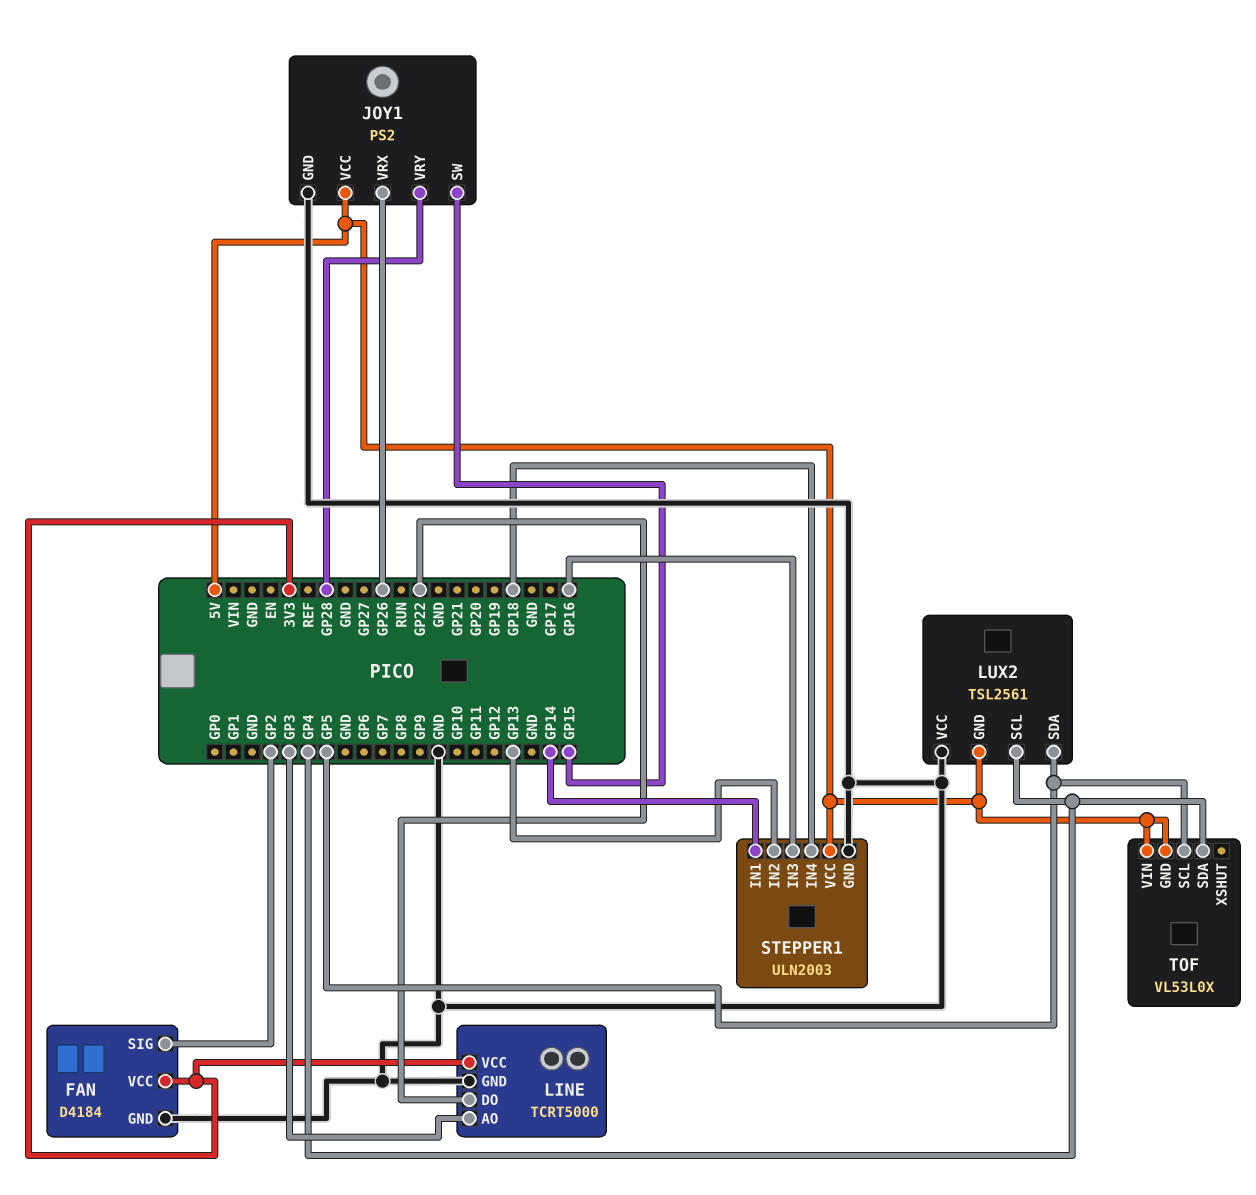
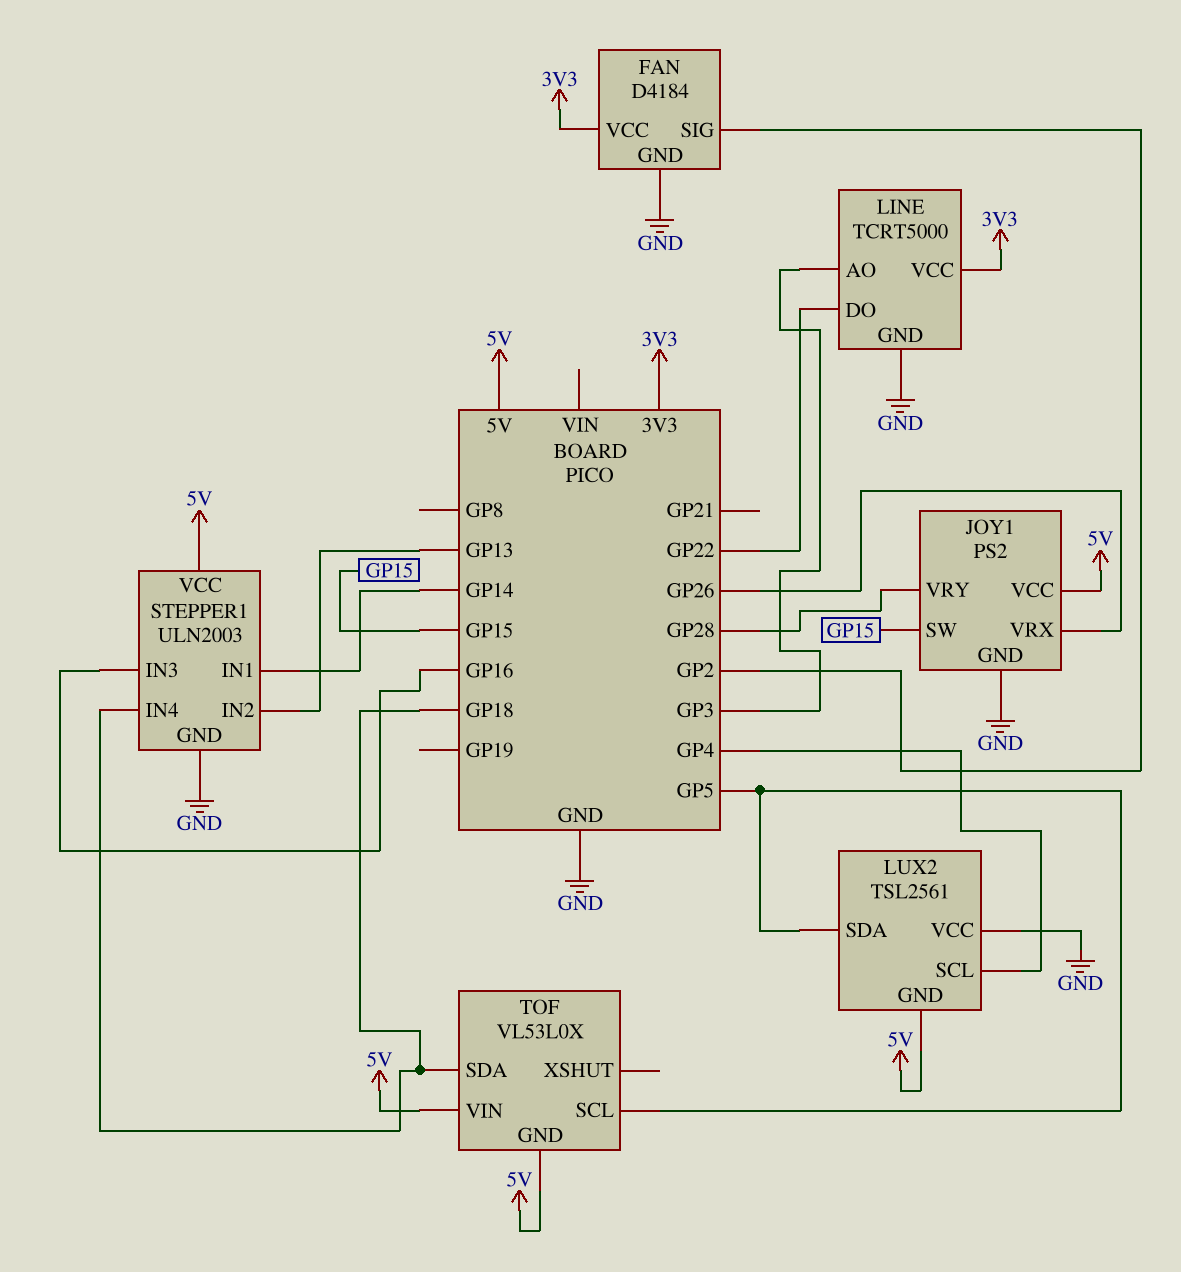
TOF pin SDA: GP4 -> GP18

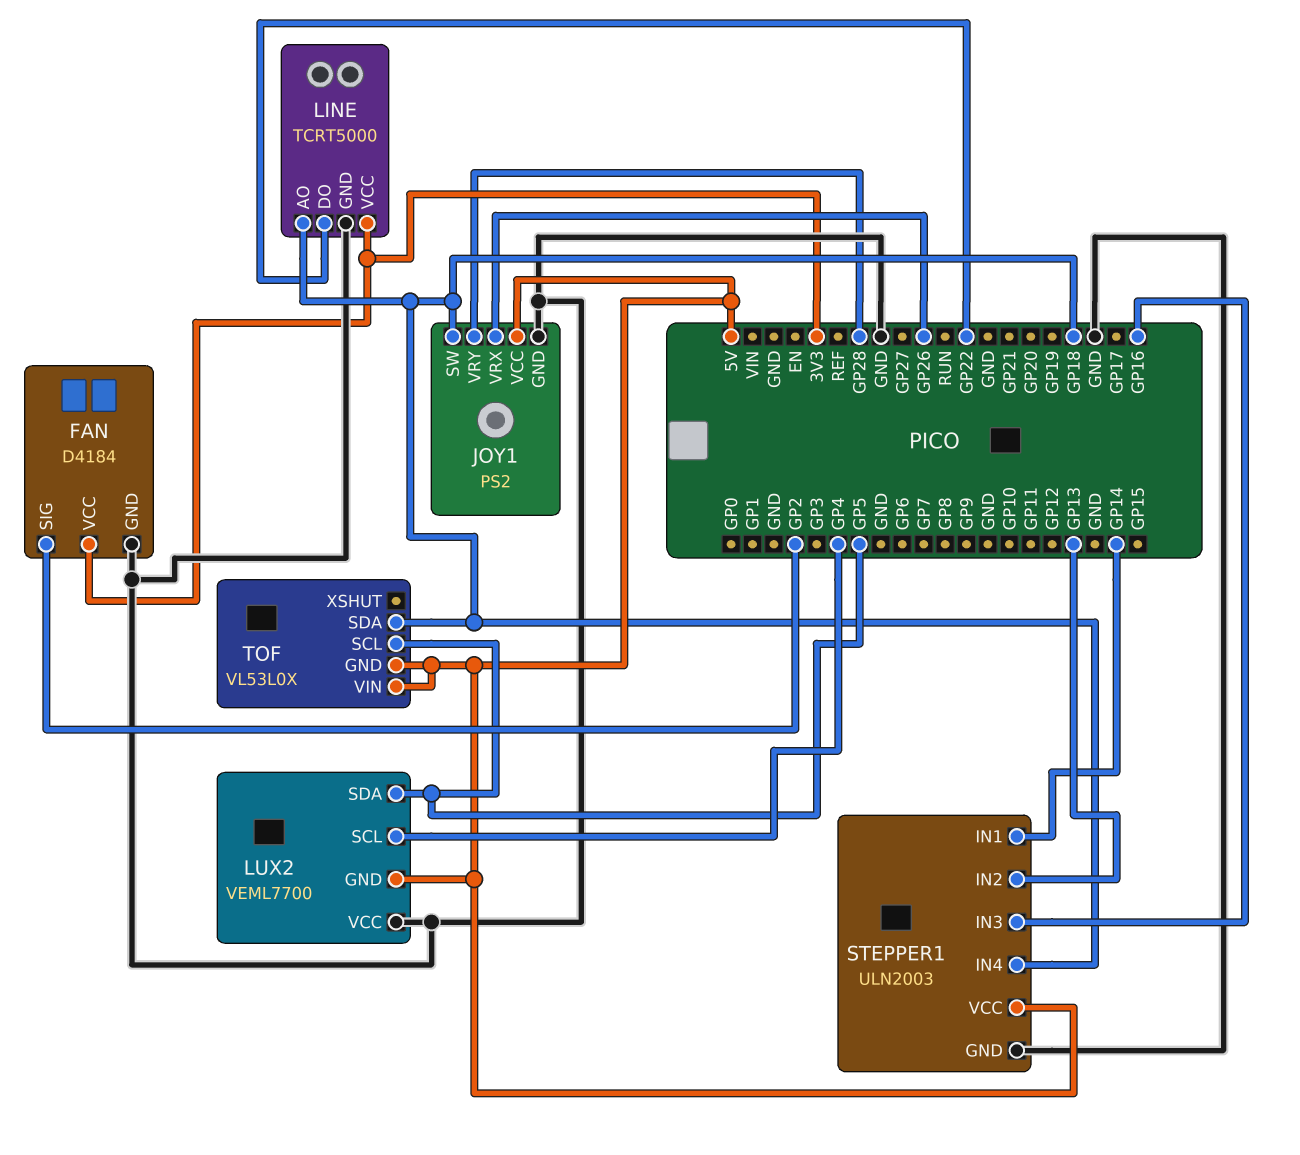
JOY1 pin SW: GP15 -> GP18
LINE pin AO: GP3 -> GP18
LUX2: TSL2561 -> VEML7700

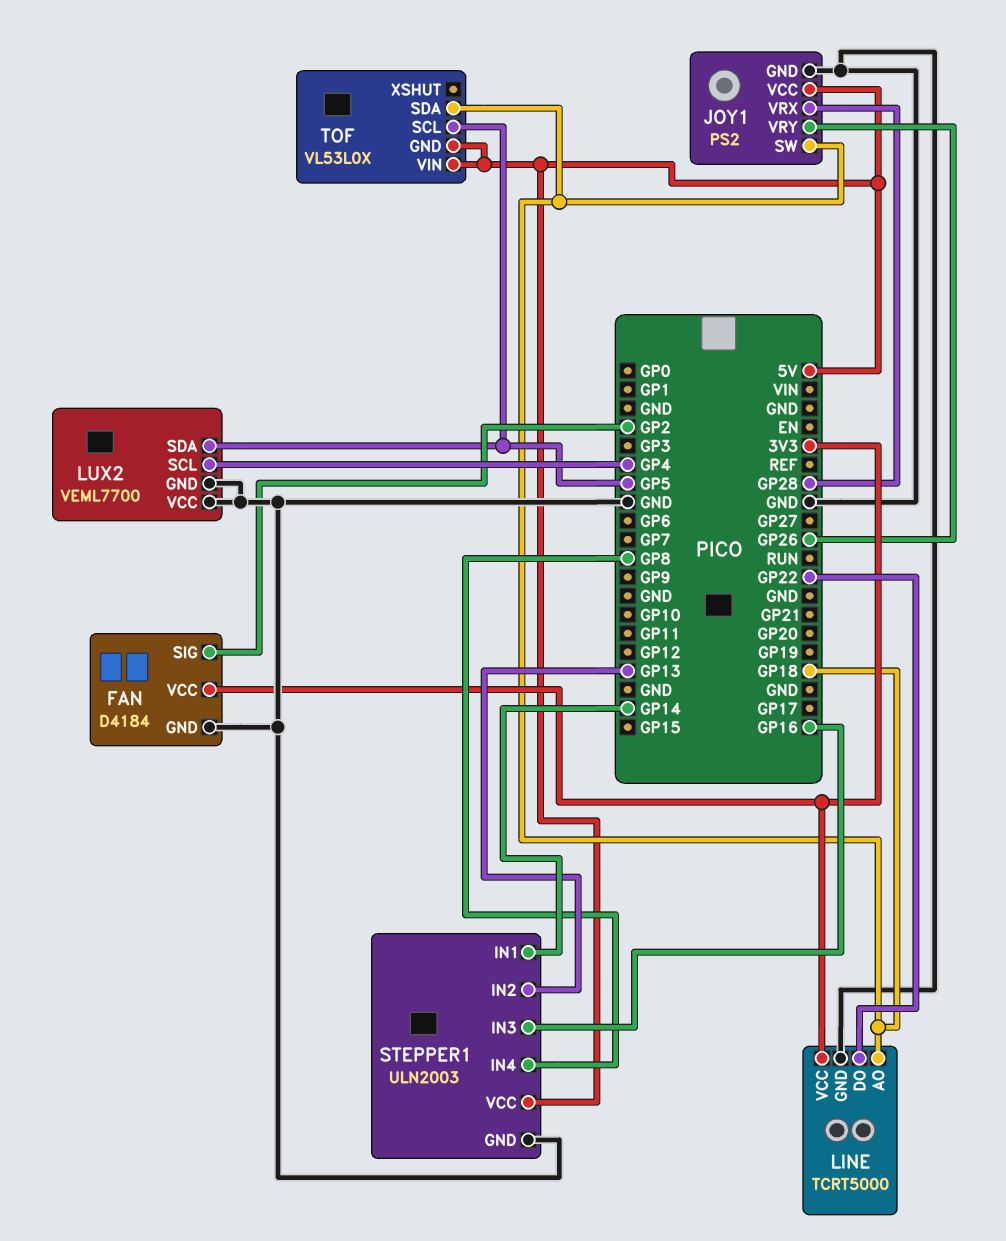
JOY1 pin VRX: GP26 -> GP28
JOY1 pin VRY: GP28 -> GP26
LUX2 pin GND: 5V -> GND
STEPPER1 pin IN4: GP18 -> GP8

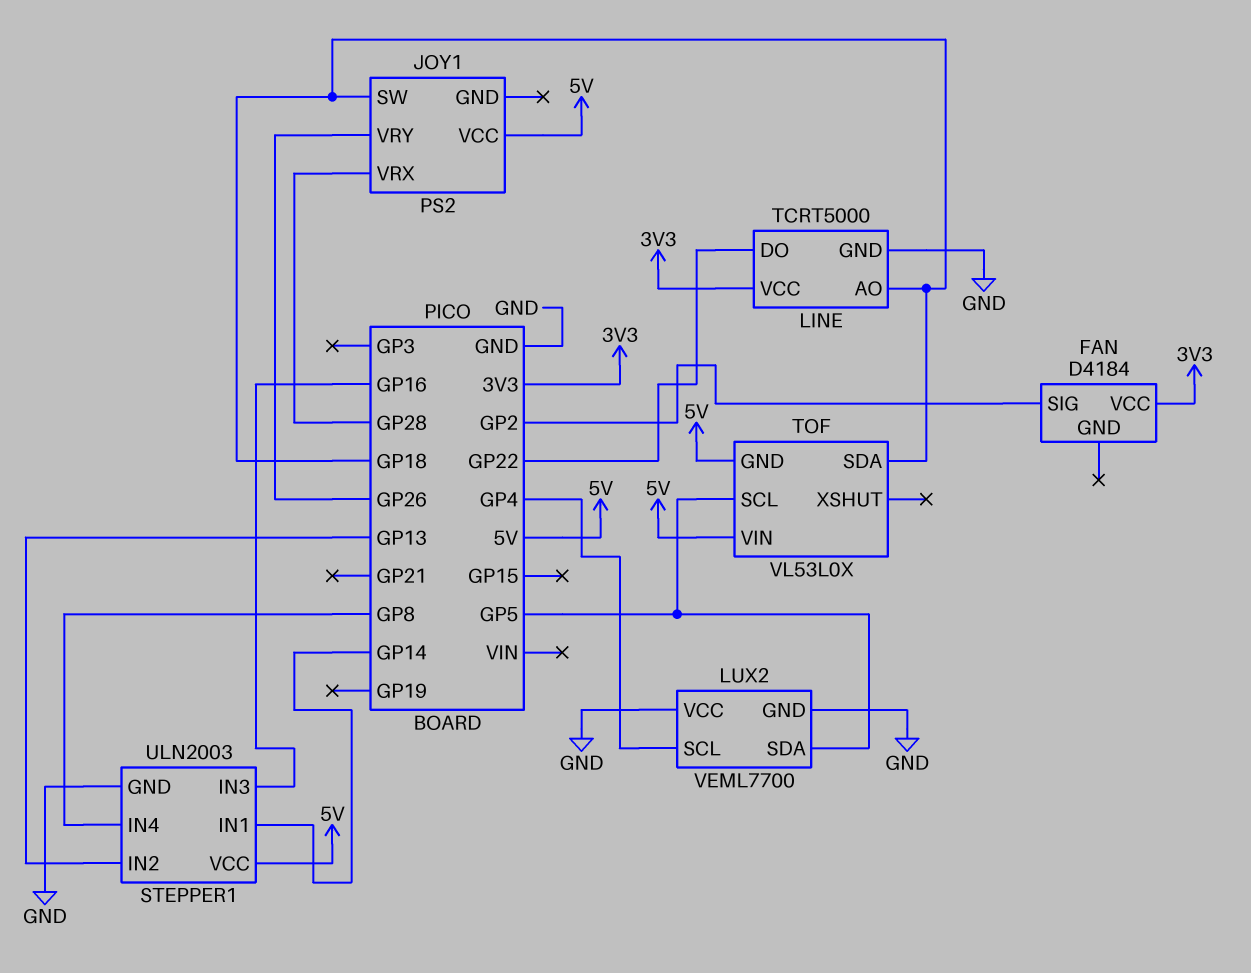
FAN pin GND: GND -> none
JOY1 pin GND: GND -> none

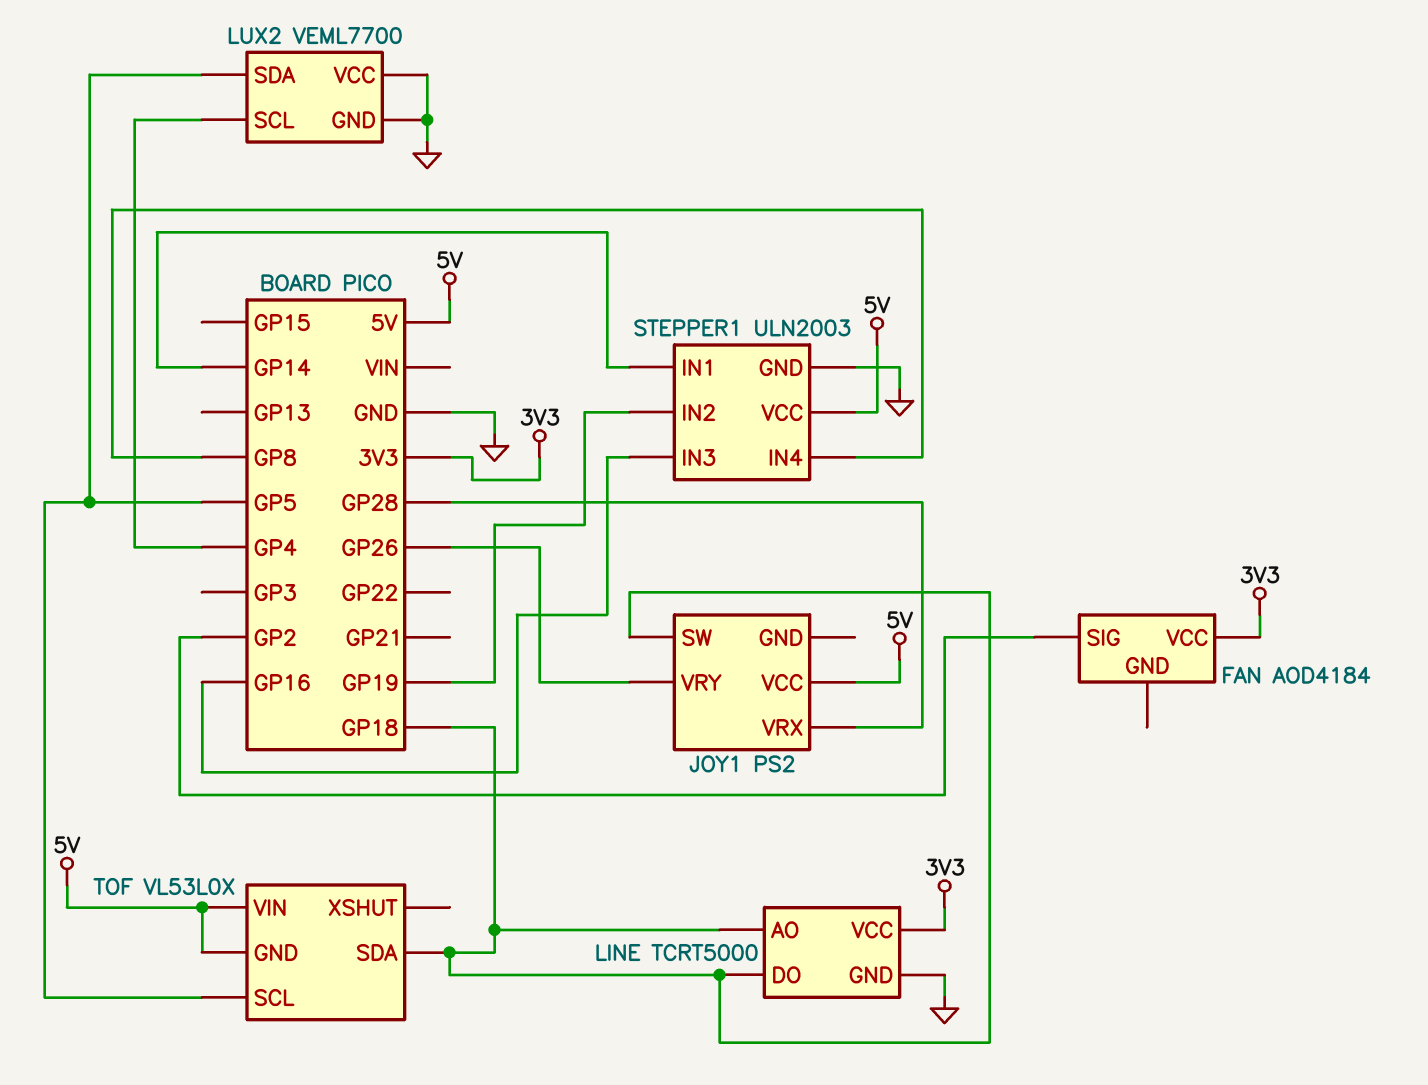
FAN: D4184 -> AOD4184
LINE pin DO: GP22 -> GP18
STEPPER1 pin IN2: GP13 -> GP19

